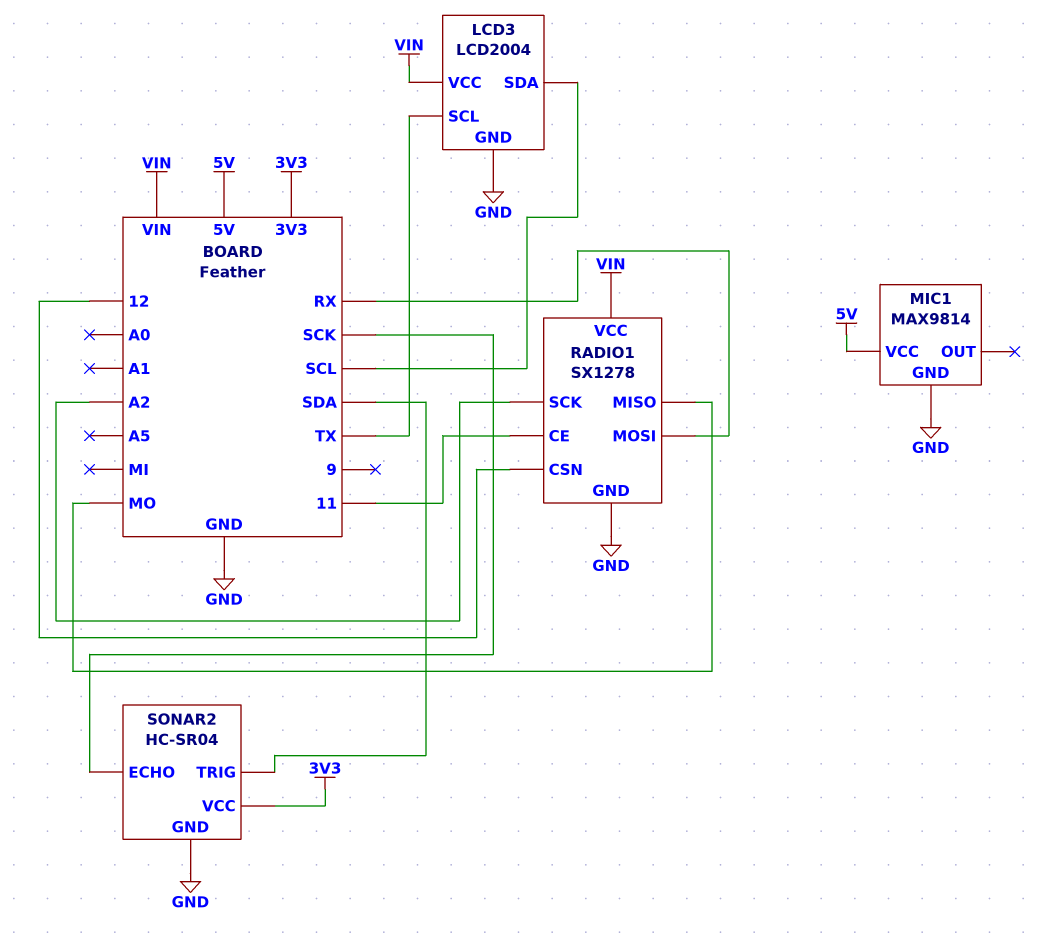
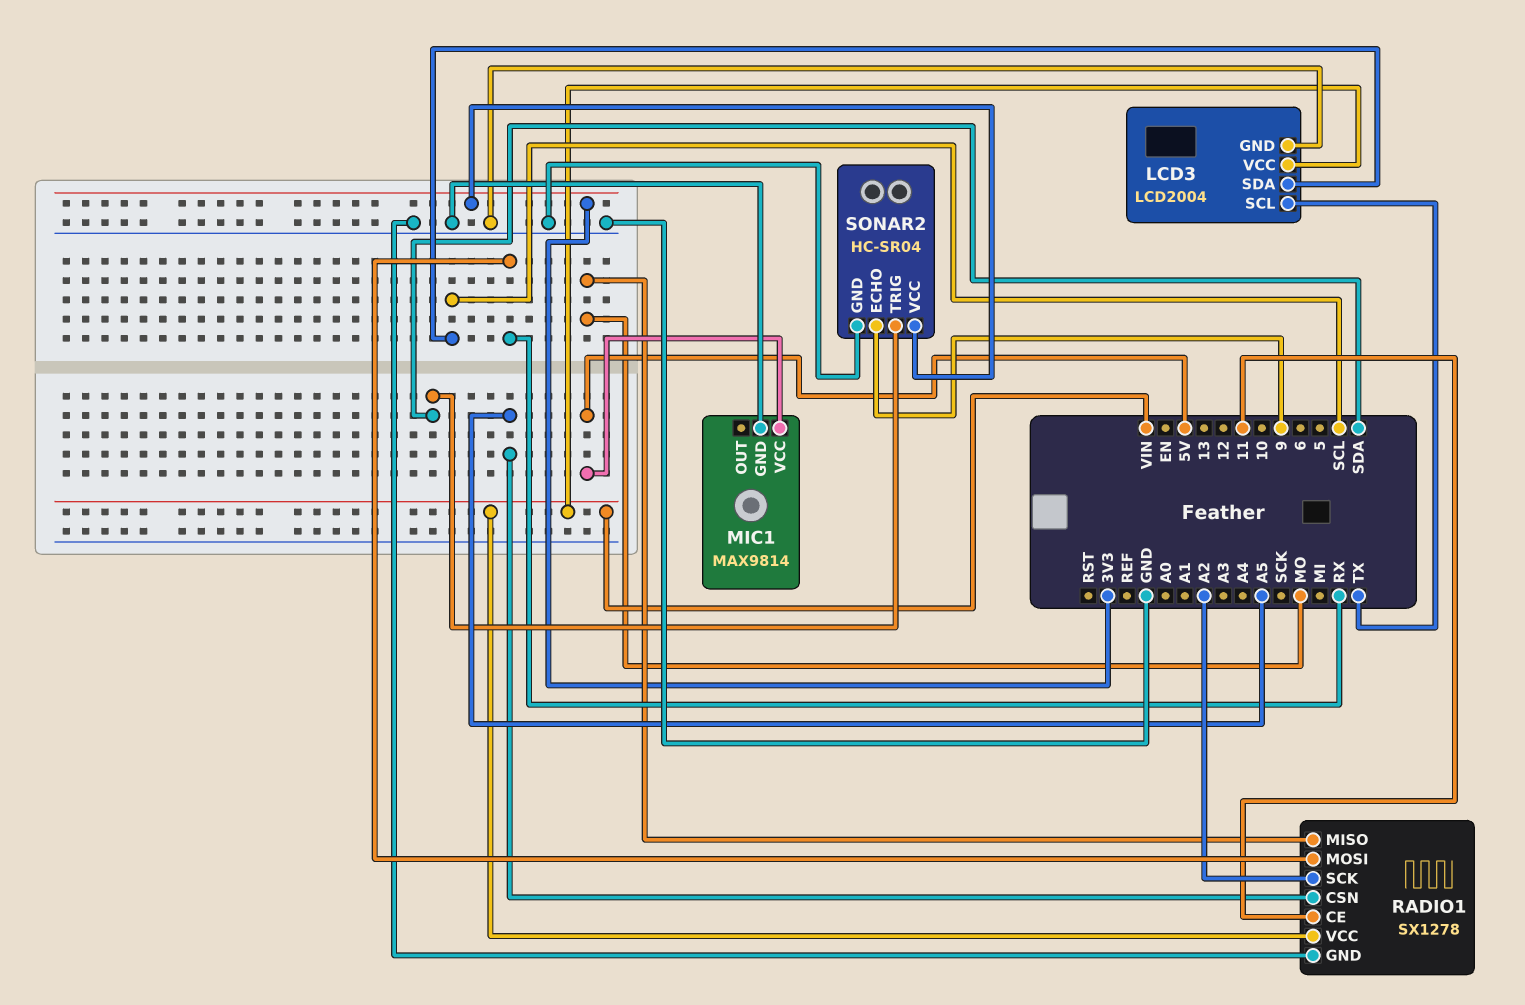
RADIO1 pin CSN: 12 -> A5
SONAR2 pin ECHO: SCK -> 9

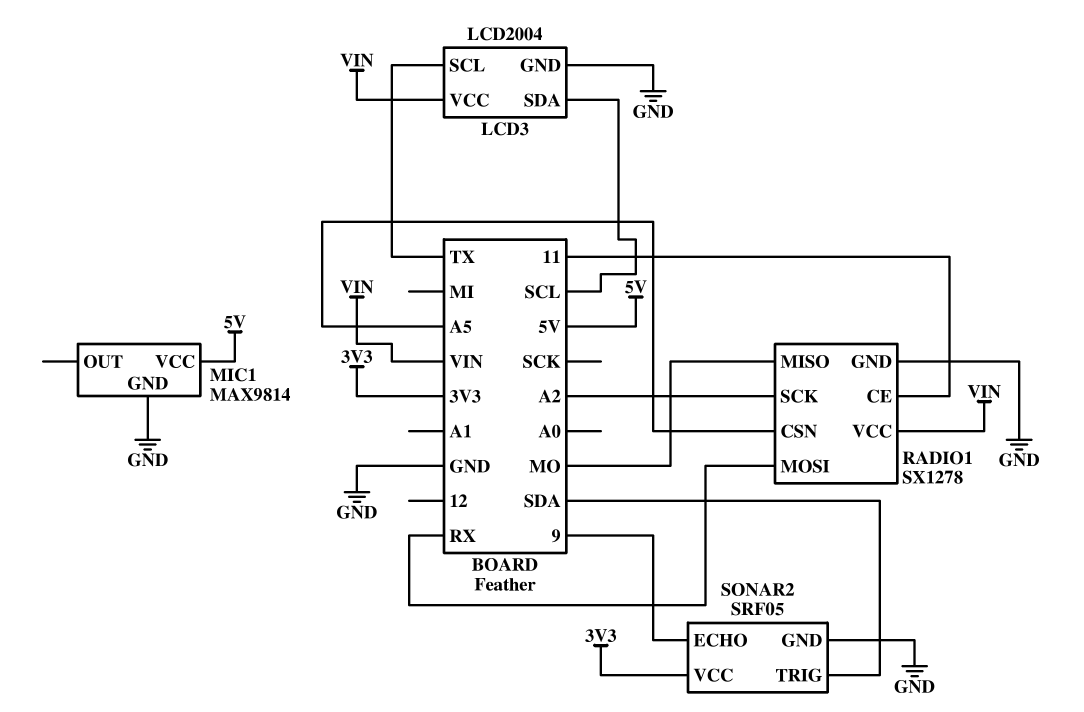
SONAR2: HC-SR04 -> SRF05

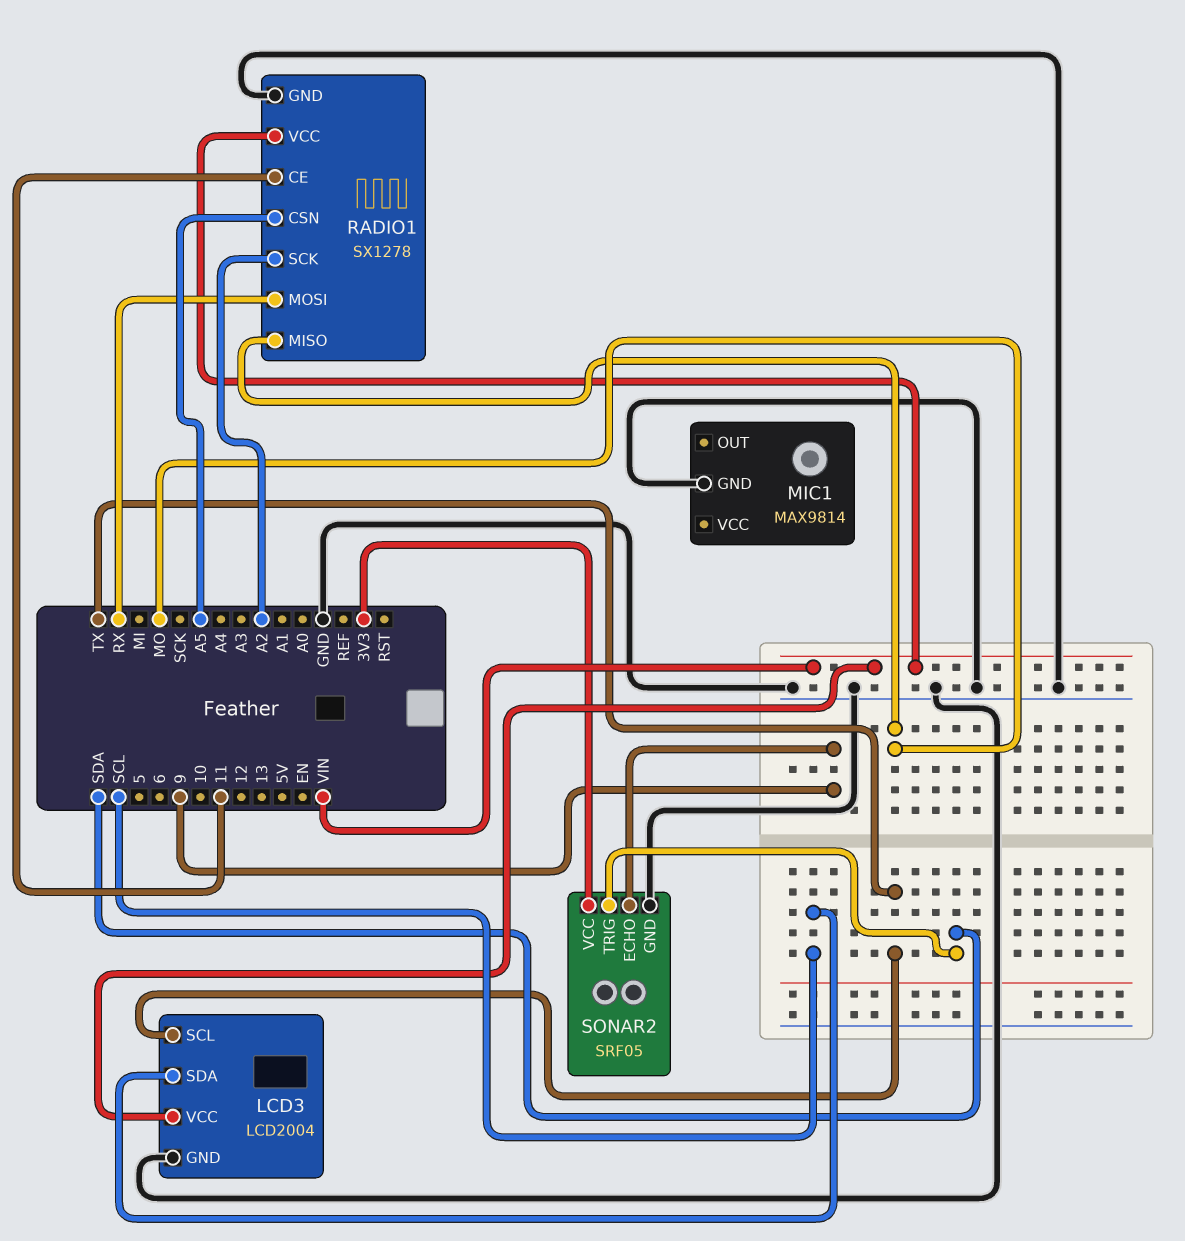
MIC1 pin VCC: 5V -> none

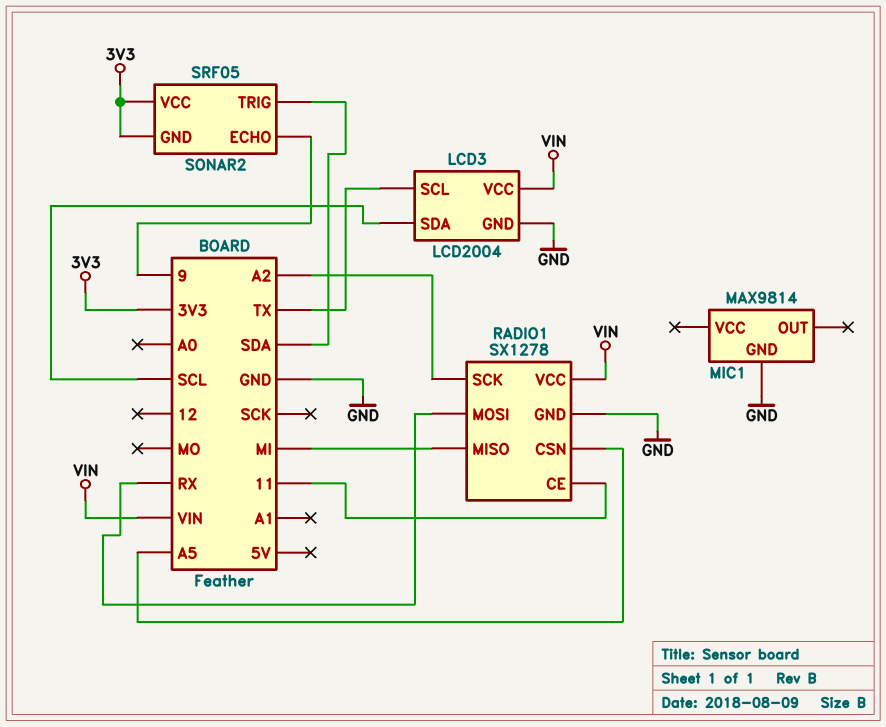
RADIO1 pin MISO: MO -> MI
SONAR2 pin GND: GND -> 3V3

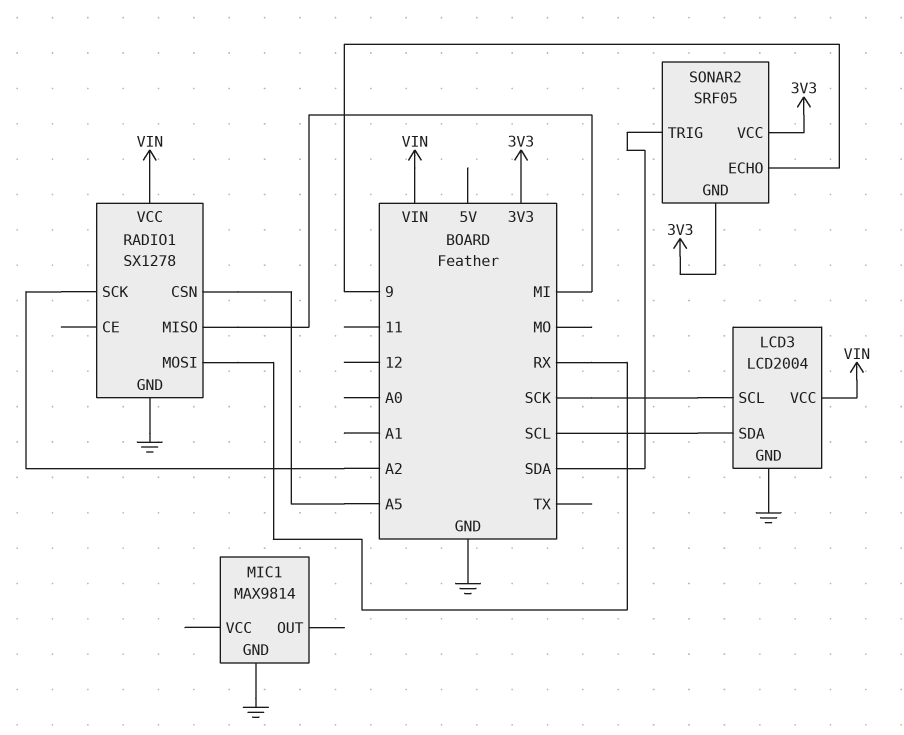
LCD3 pin SCL: TX -> SCK
RADIO1 pin CE: 11 -> none

